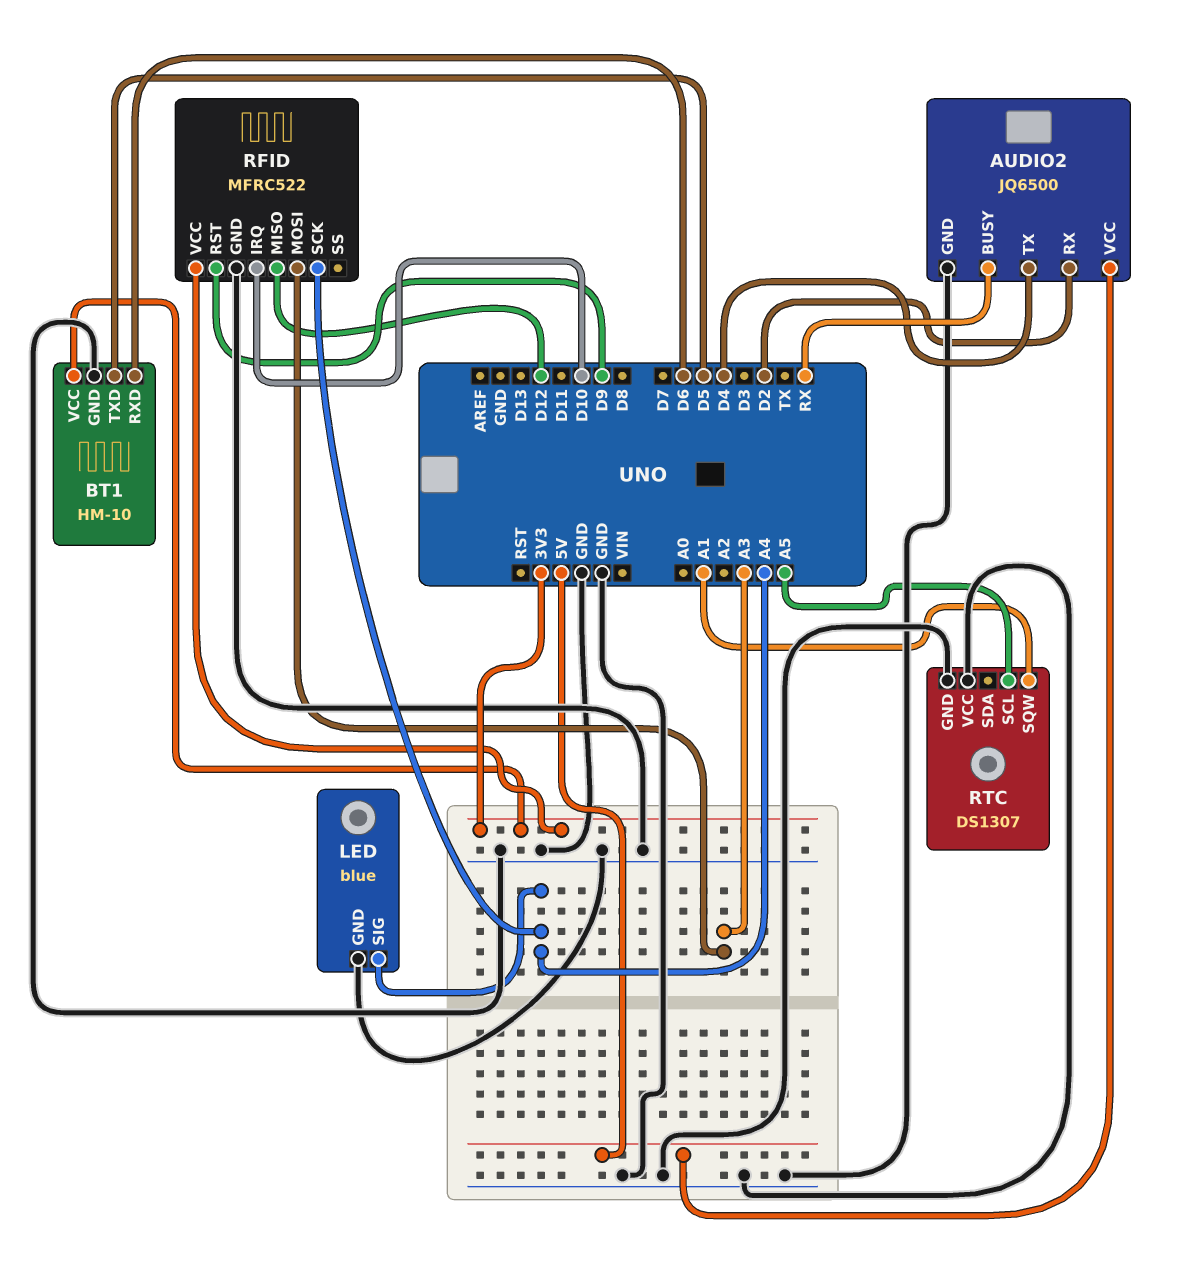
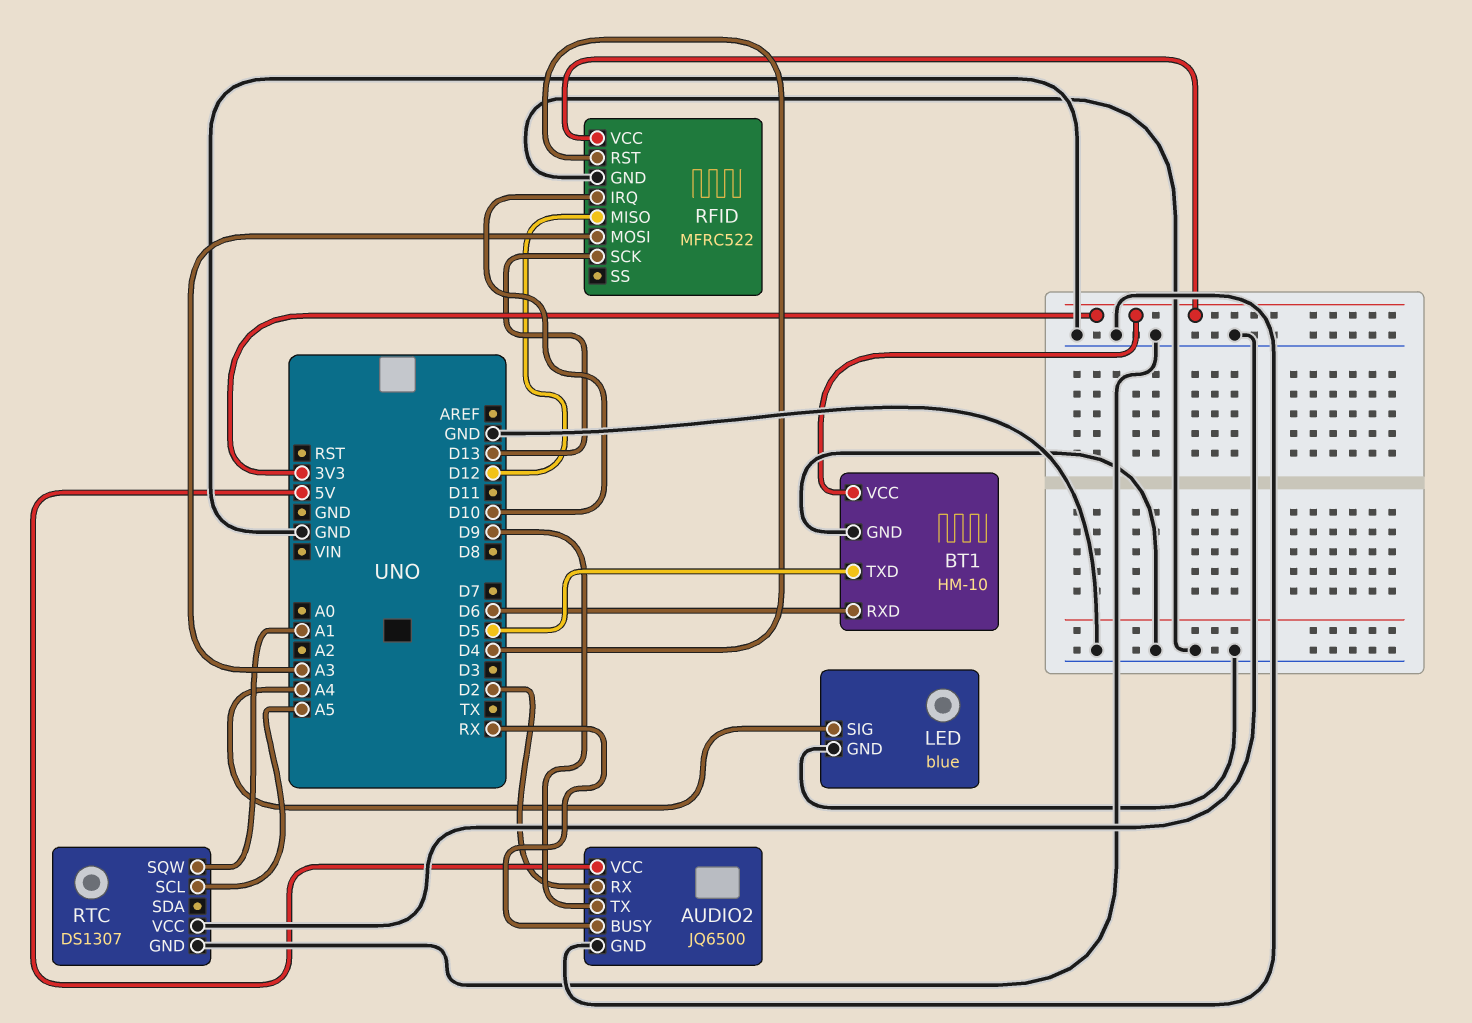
AUDIO2 pin TX: D4 -> D9
RFID pin RST: D9 -> D4
RFID pin SCK: A4 -> D13

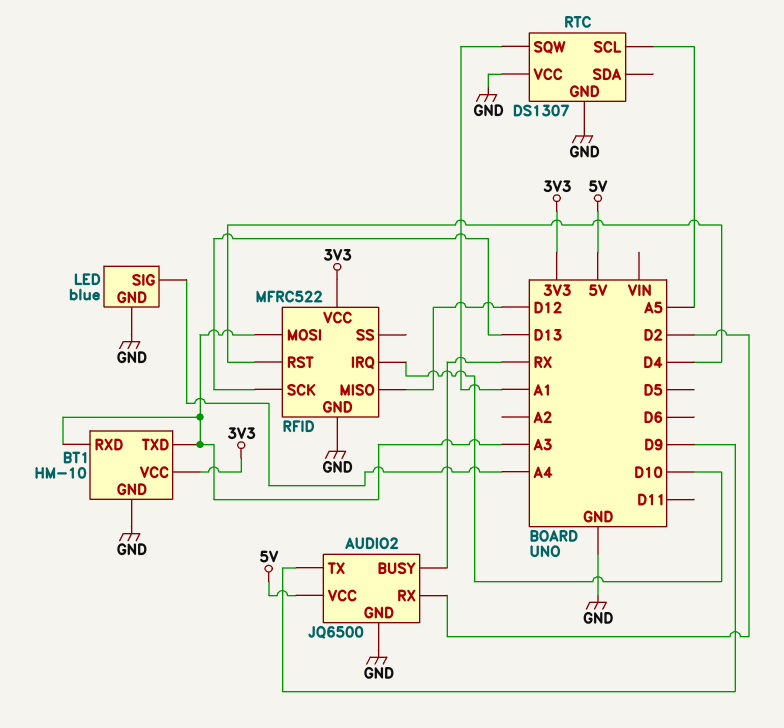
BT1 pin RXD: D6 -> A3
BT1 pin TXD: D5 -> A3

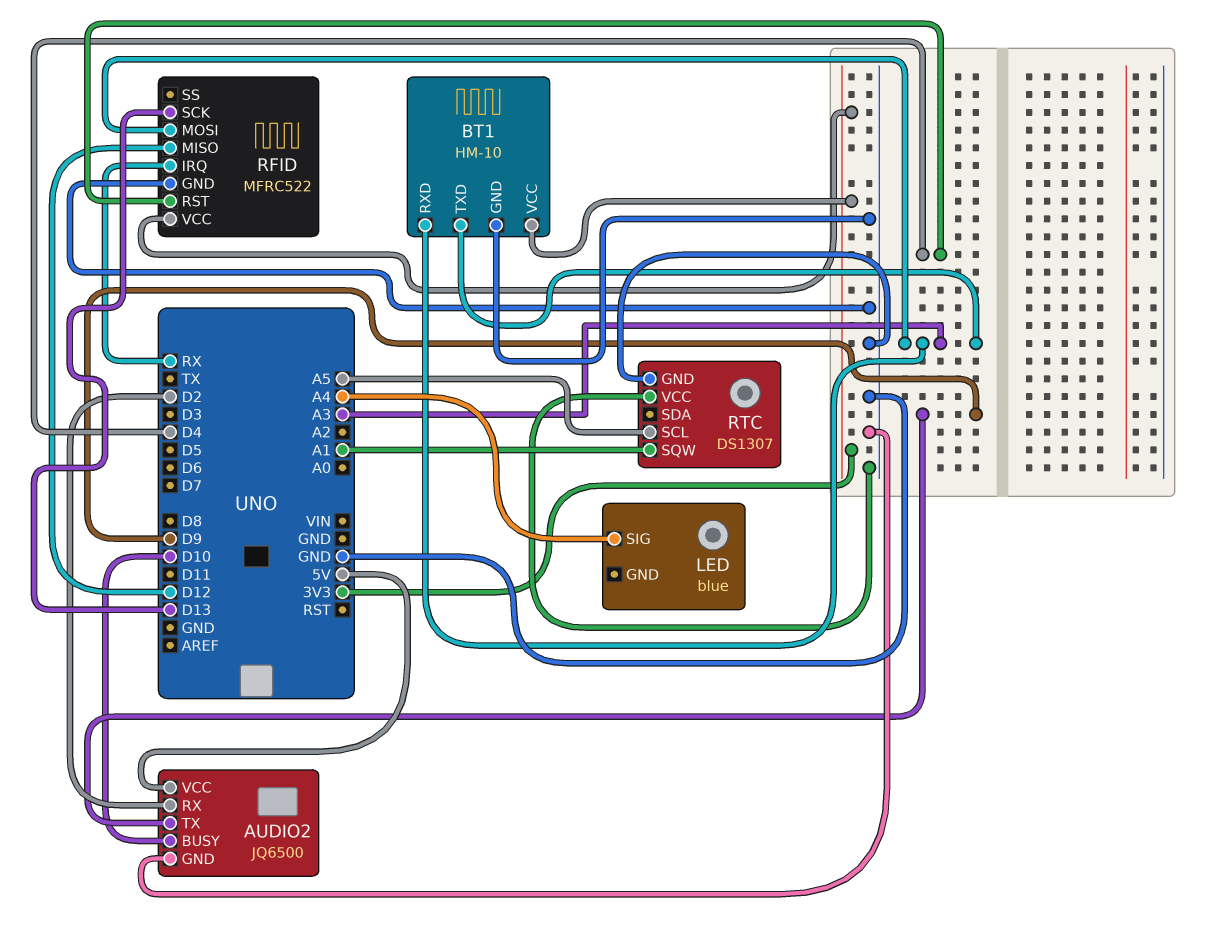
AUDIO2 pin BUSY: RX -> D10
LED pin GND: GND -> none
RFID pin IRQ: D10 -> RX

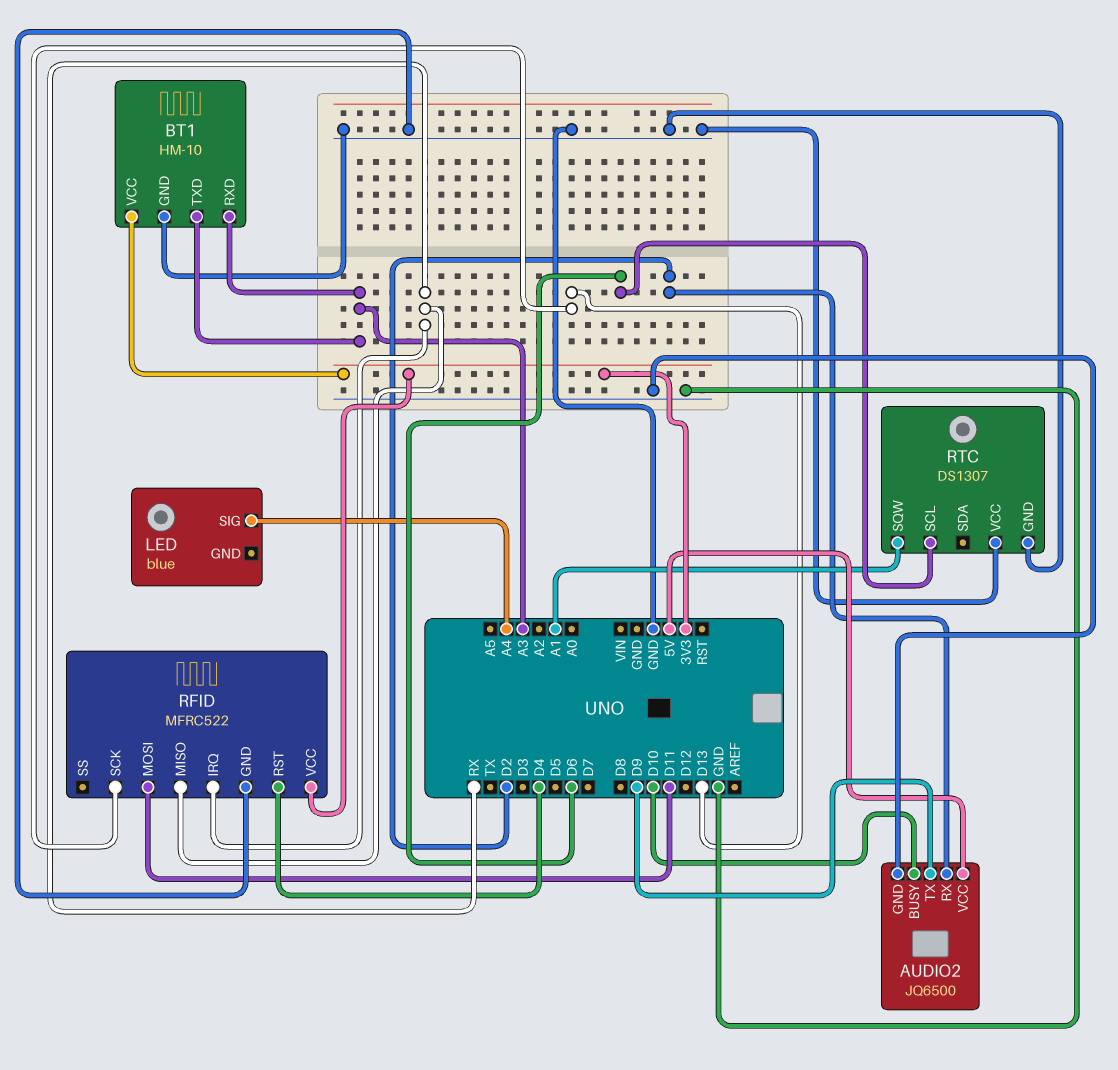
RFID pin MISO: D12 -> RX
RFID pin MOSI: A3 -> D11
RTC pin SCL: A5 -> D6

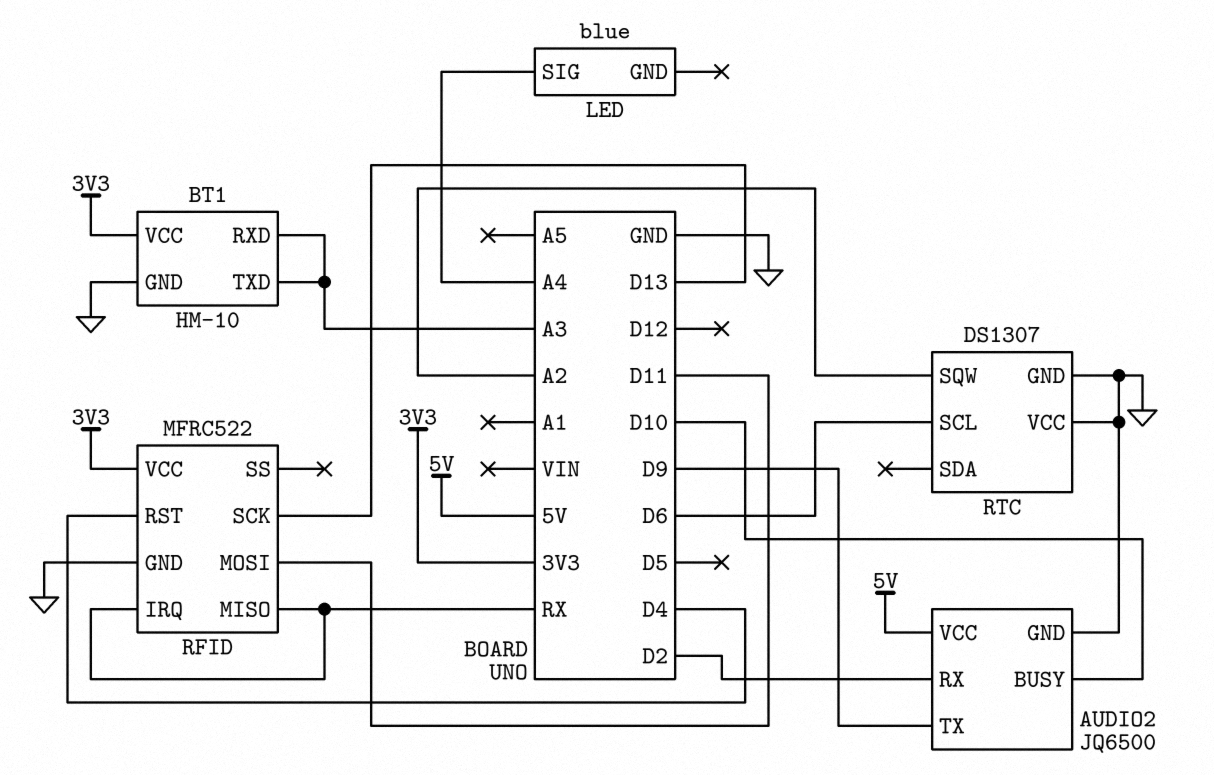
RTC pin SQW: A1 -> A2

